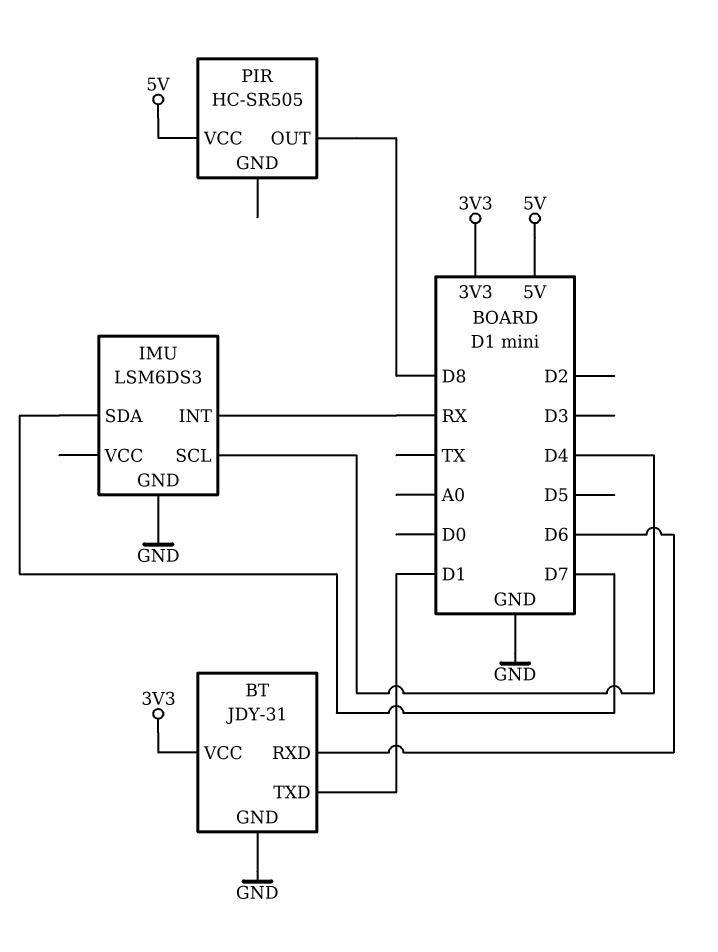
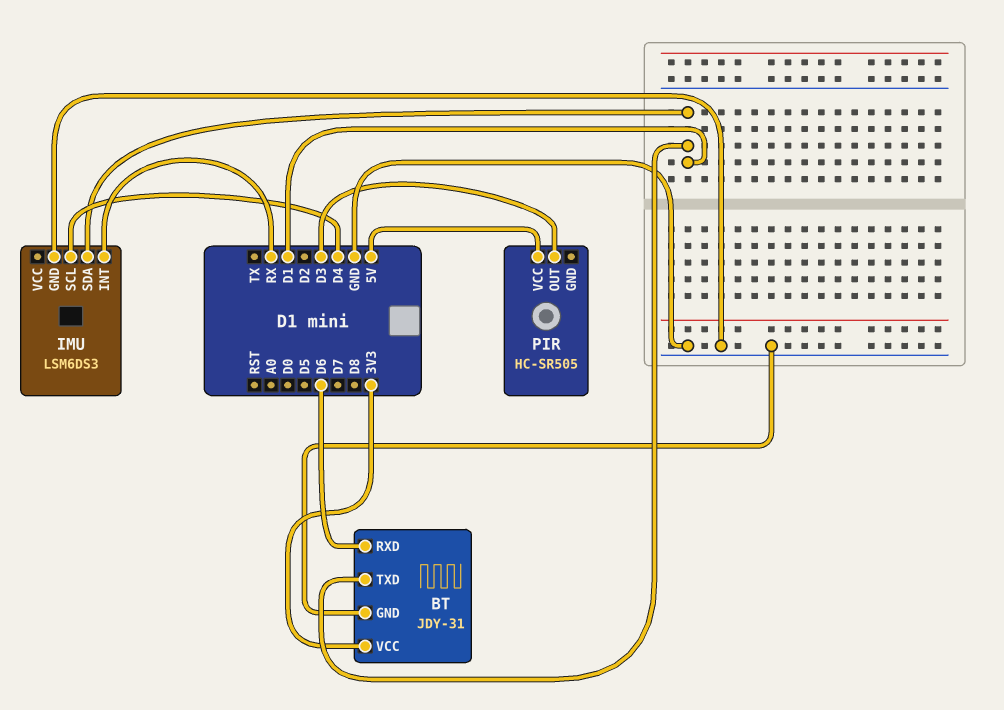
IMU pin SDA: D7 -> D1
PIR pin OUT: D8 -> D3

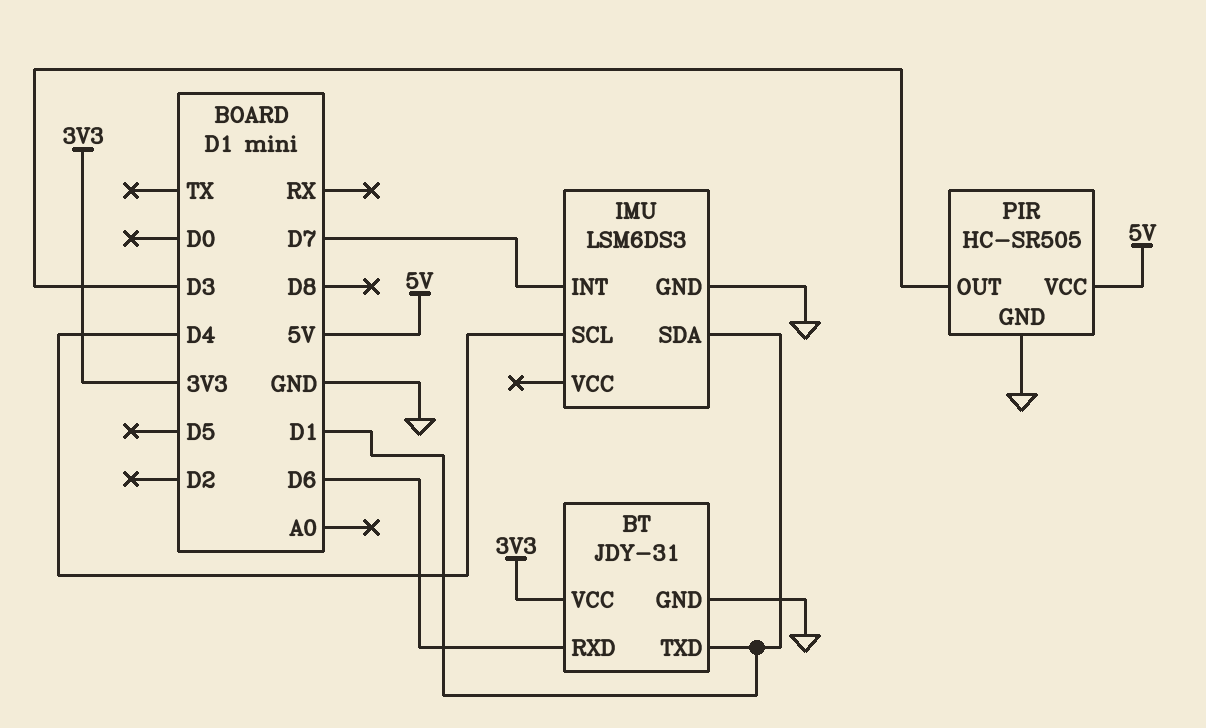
IMU pin INT: RX -> D7
PIR pin GND: none -> GND

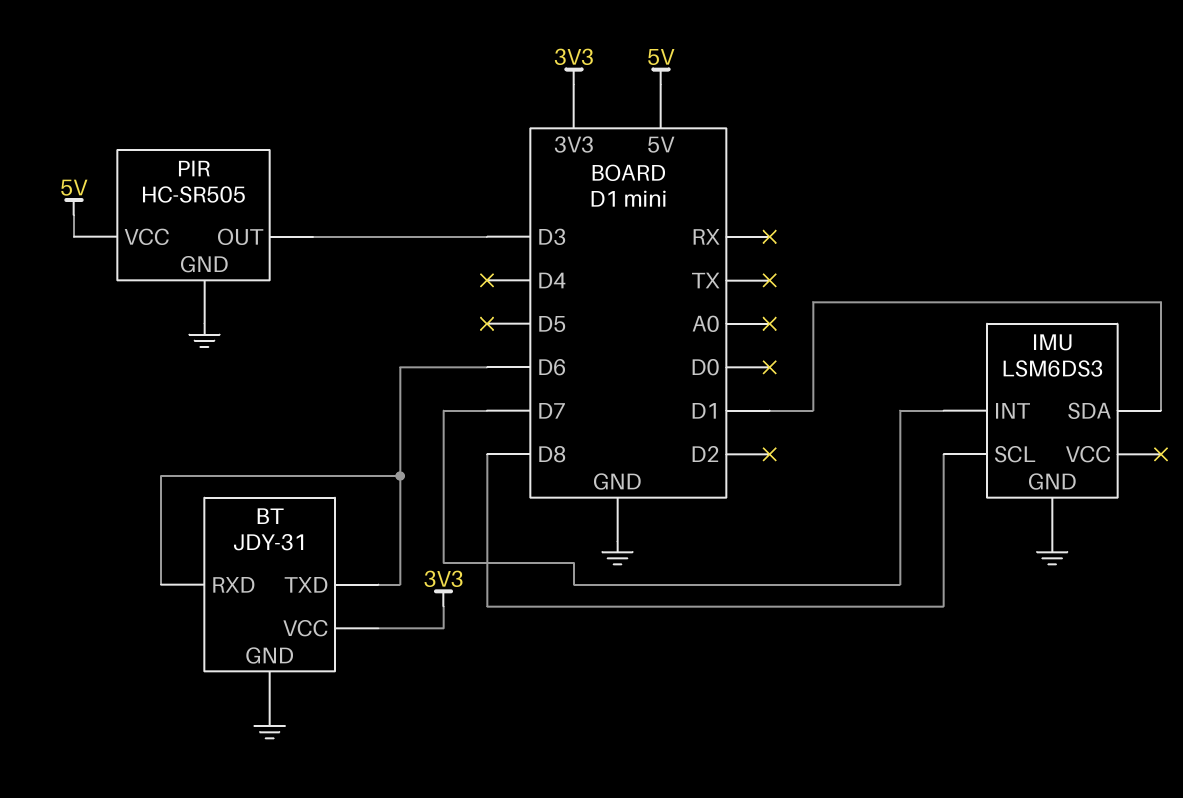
BT pin TXD: D1 -> D6
IMU pin SCL: D4 -> D8

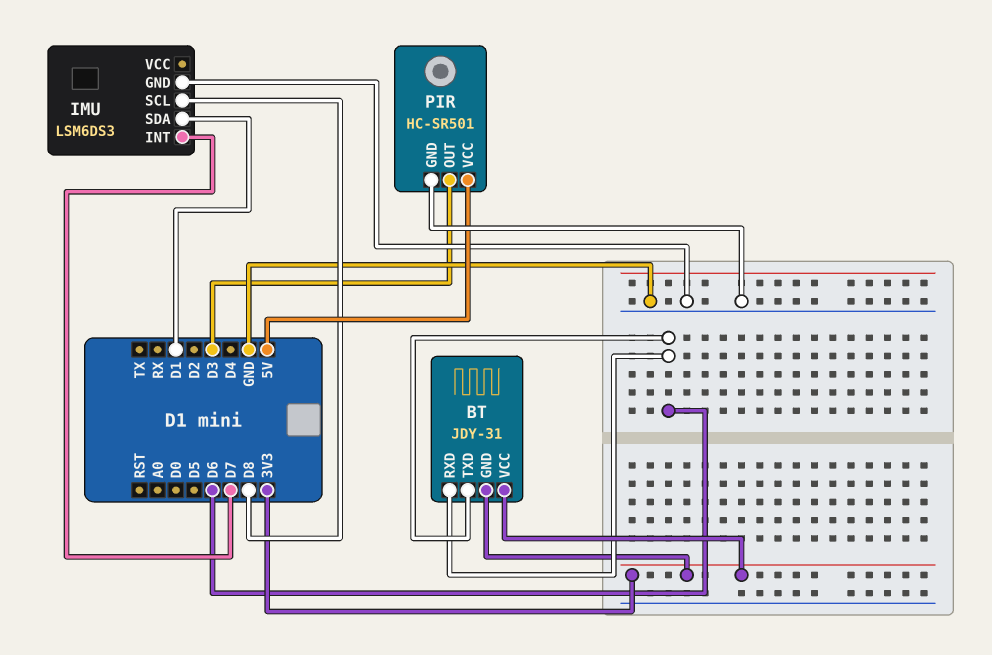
BT pin GND: GND -> 3V3
PIR: HC-SR505 -> HC-SR501

